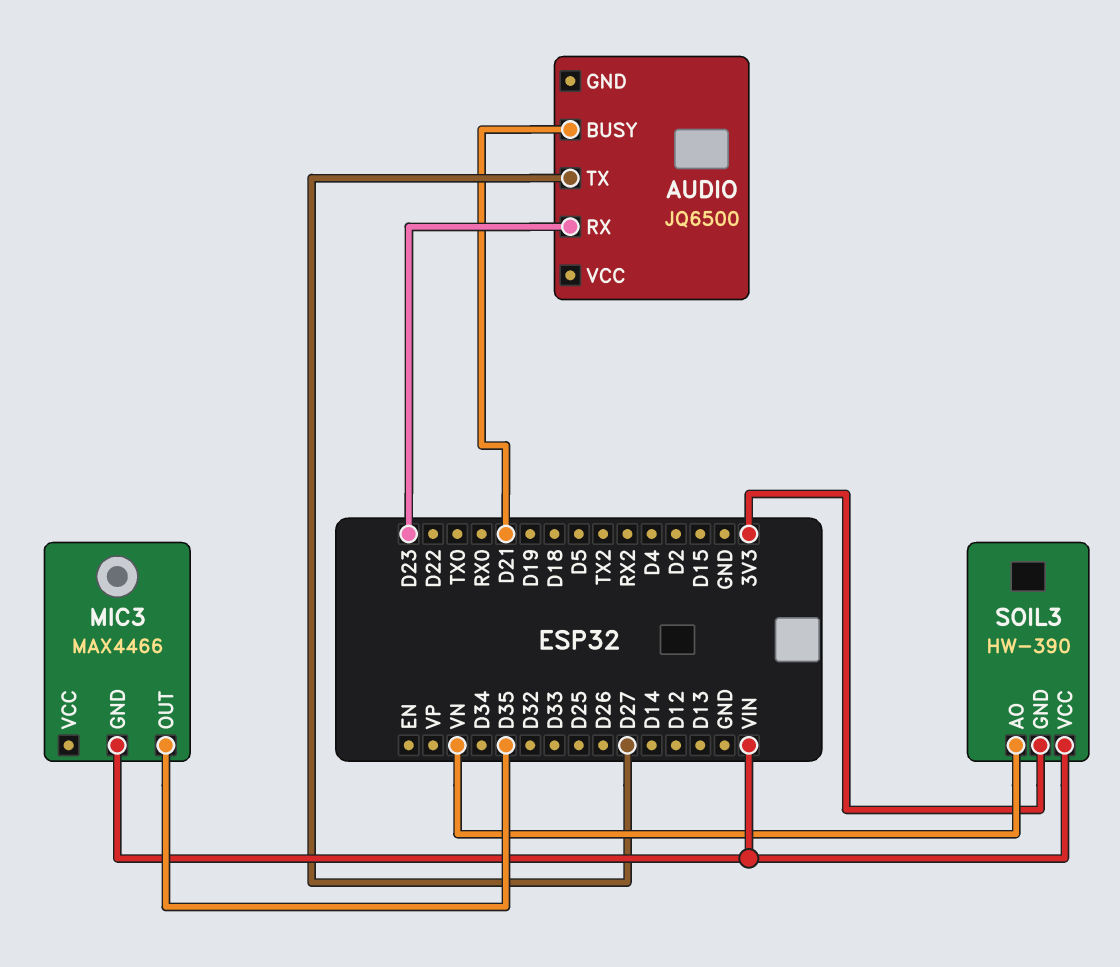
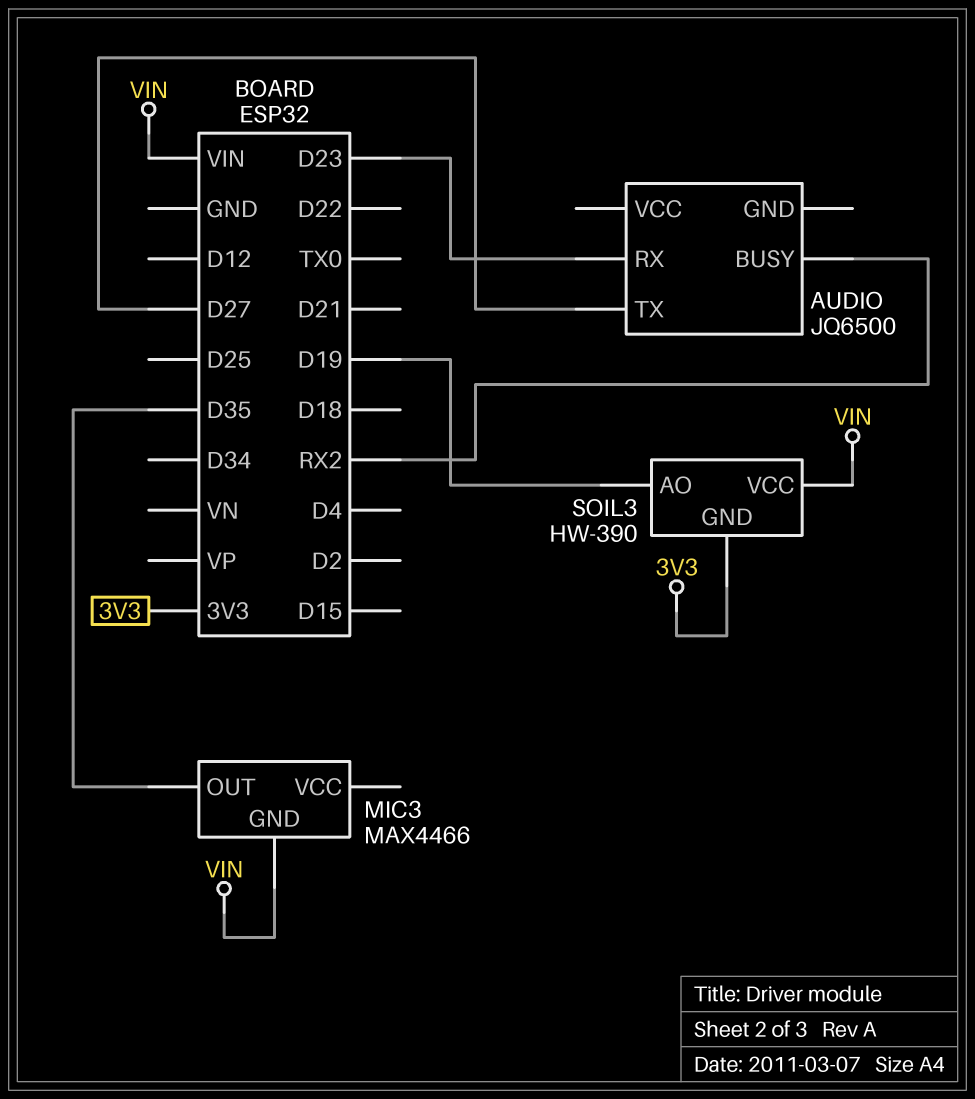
AUDIO pin BUSY: D21 -> RX2
SOIL3 pin AO: VN -> D19

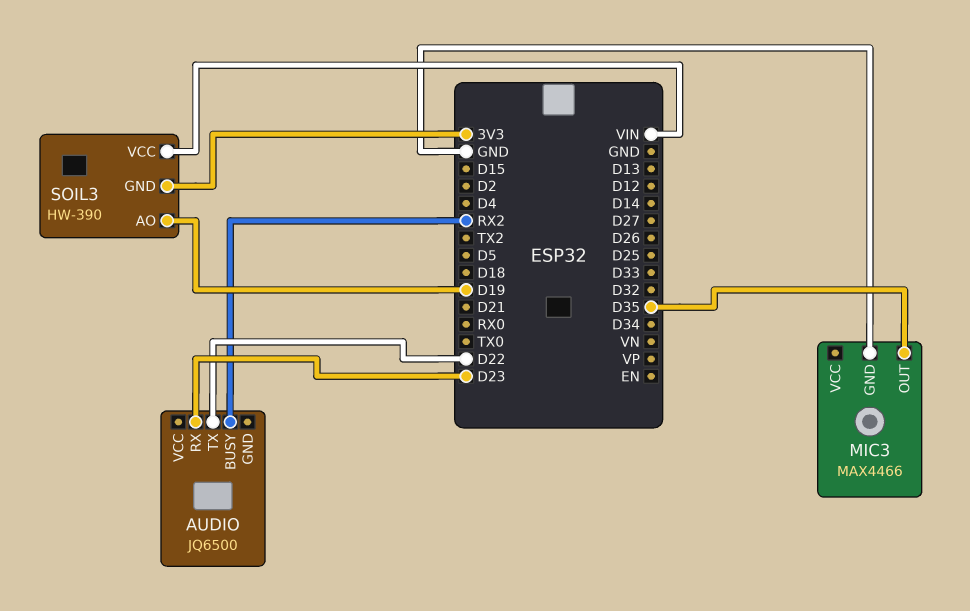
AUDIO pin TX: D27 -> D22
MIC3 pin GND: VIN -> GND

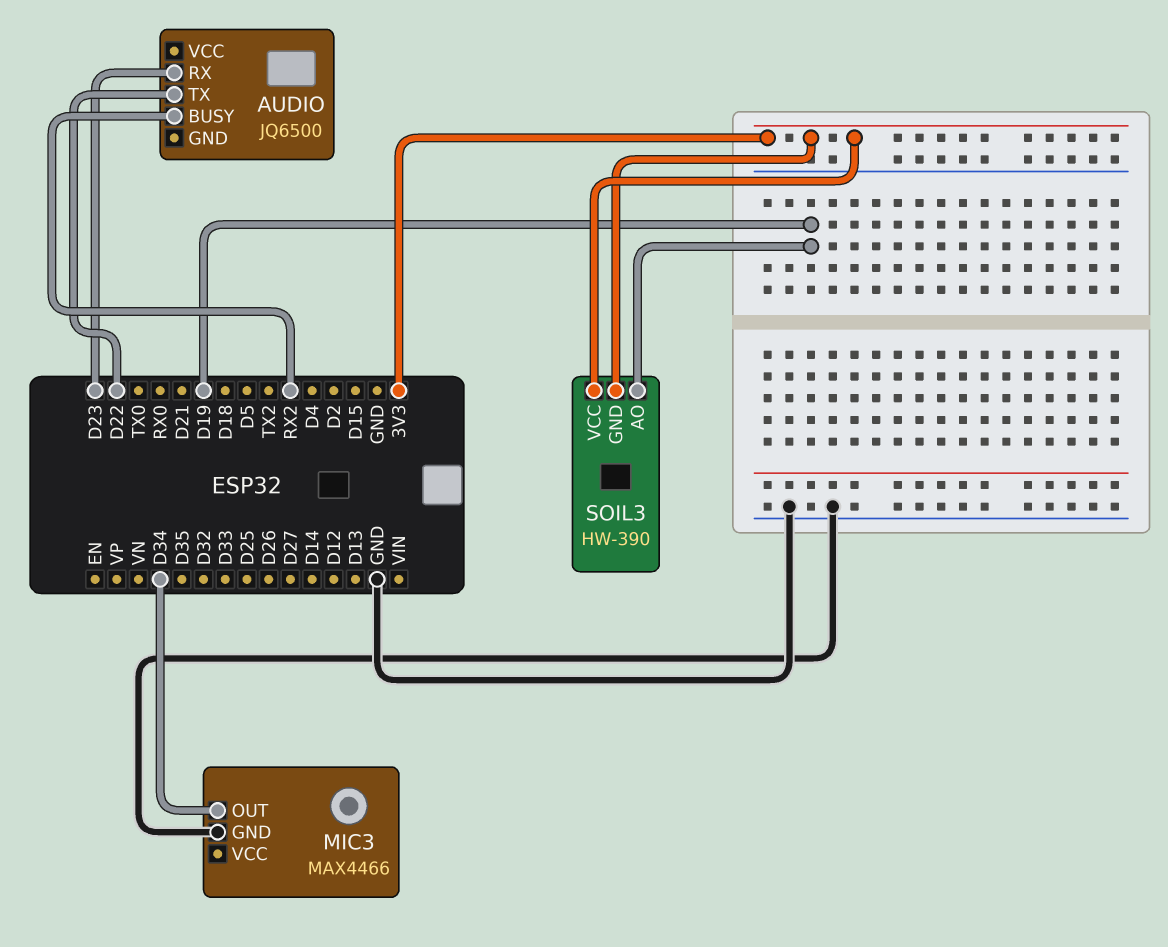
MIC3 pin OUT: D35 -> D34
SOIL3 pin VCC: VIN -> 3V3

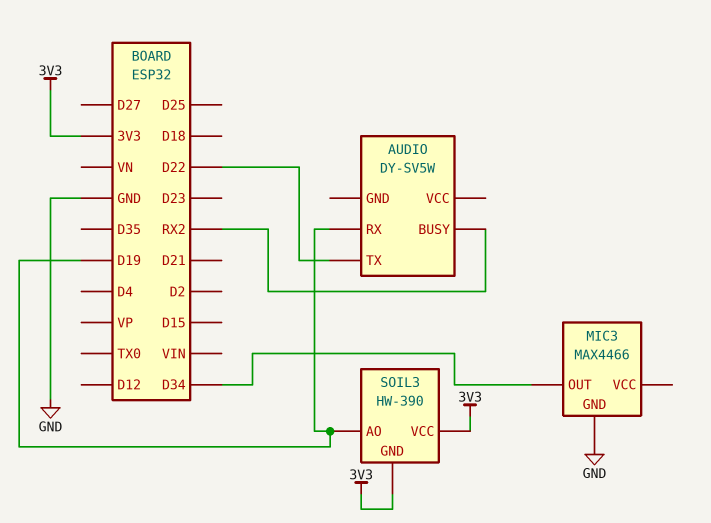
AUDIO: JQ6500 -> DY-SV5W
AUDIO pin RX: D23 -> D19

